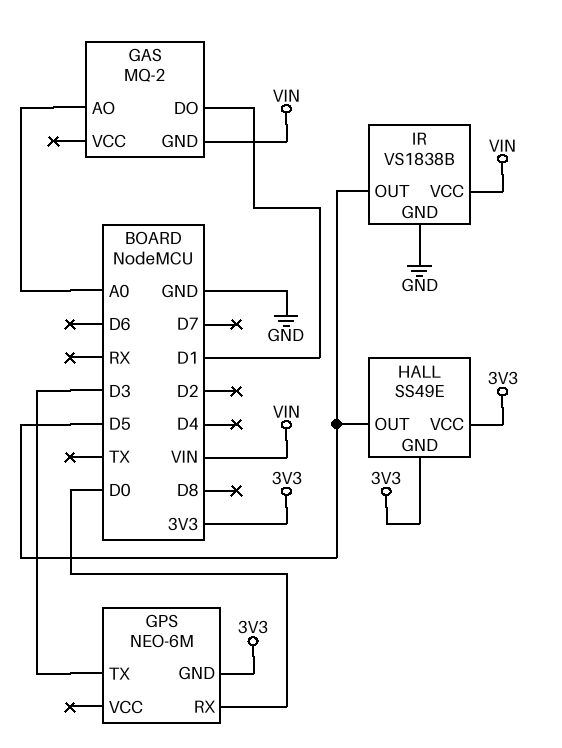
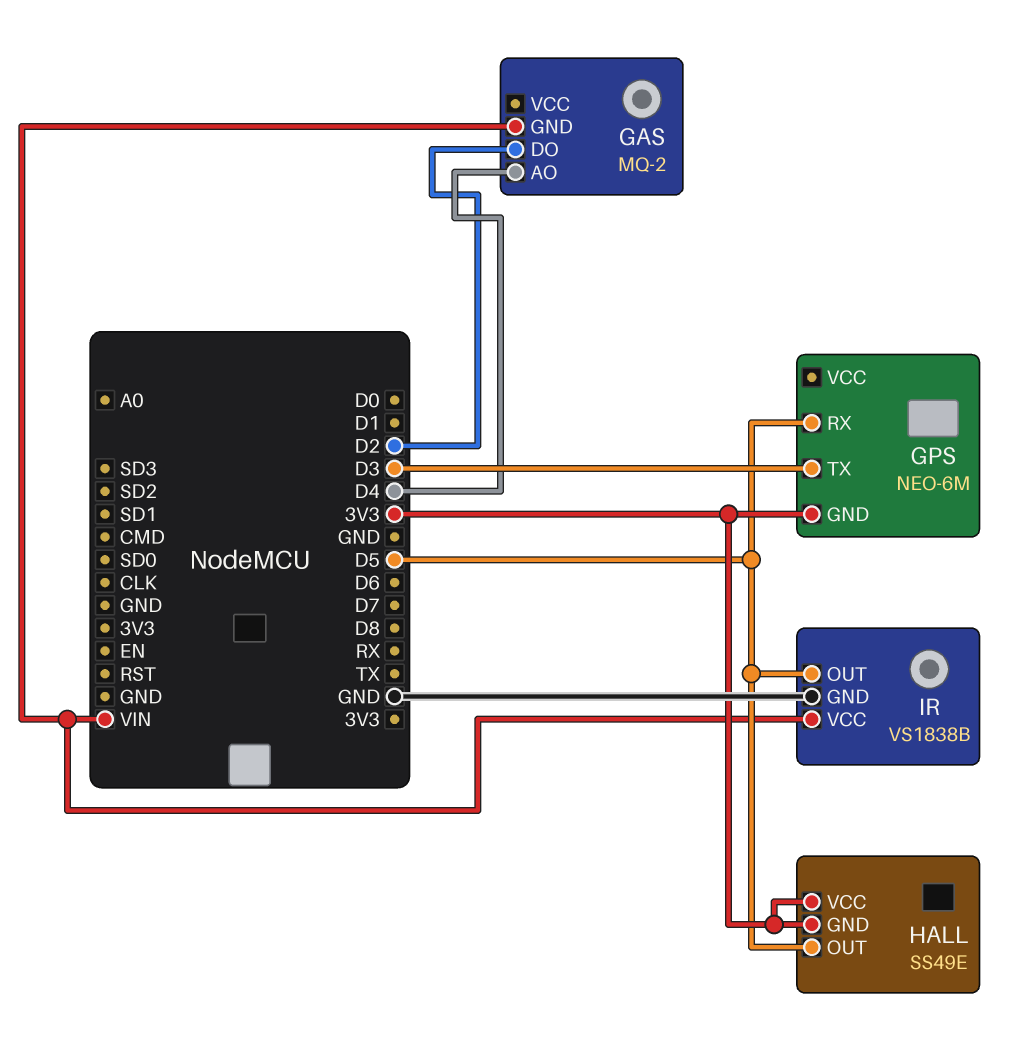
GAS pin AO: A0 -> D4
GAS pin DO: D1 -> D2
GPS pin RX: D0 -> D5

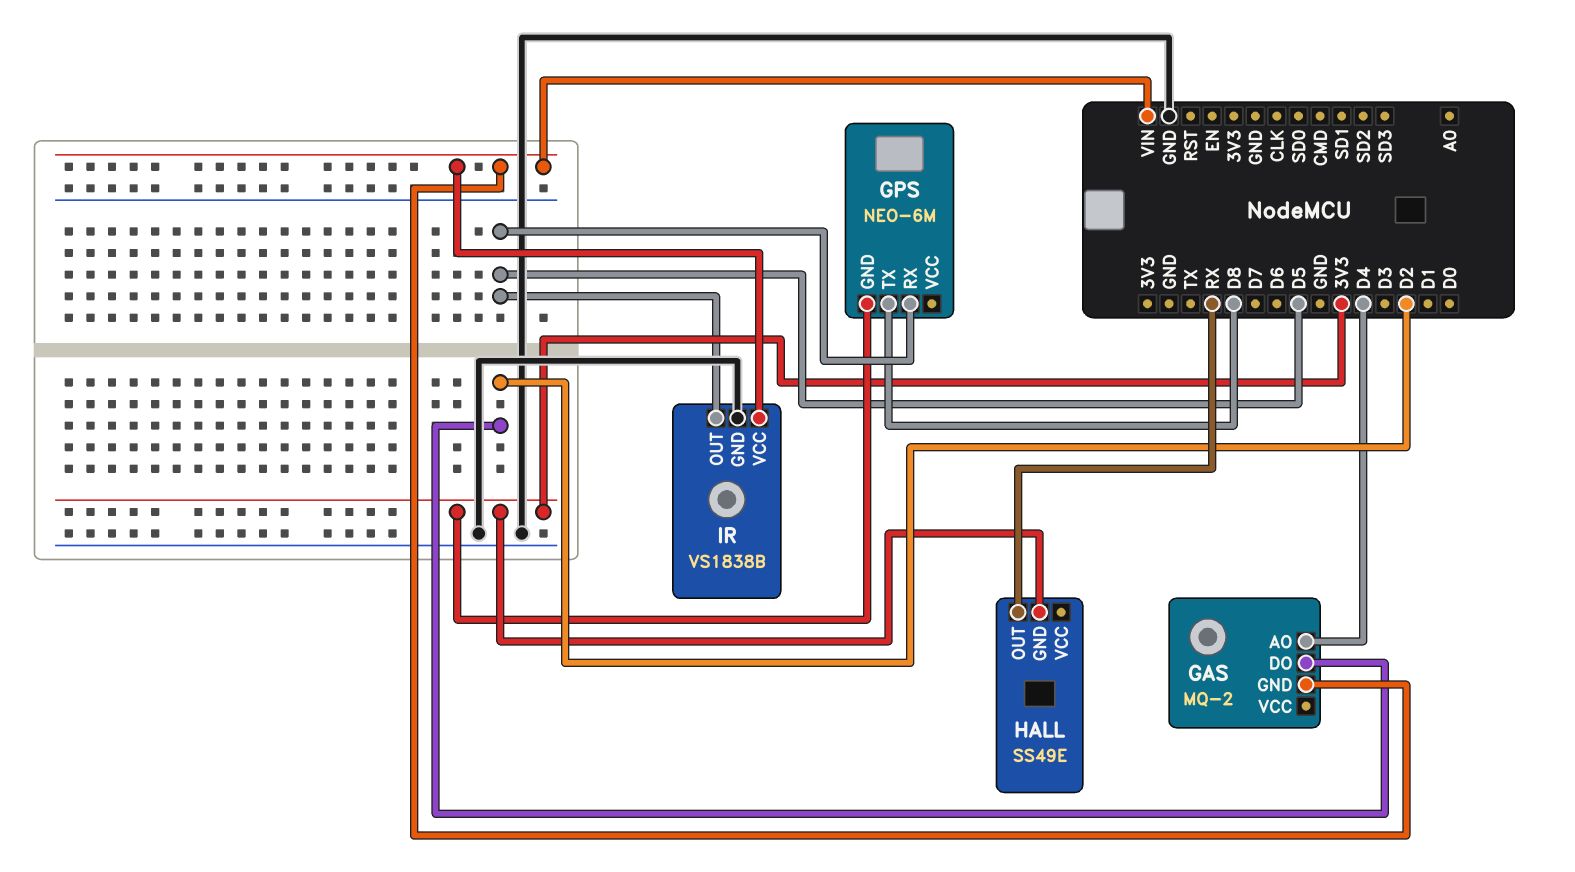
GPS pin TX: D3 -> D8
HALL pin OUT: D5 -> RX
HALL pin VCC: 3V3 -> none

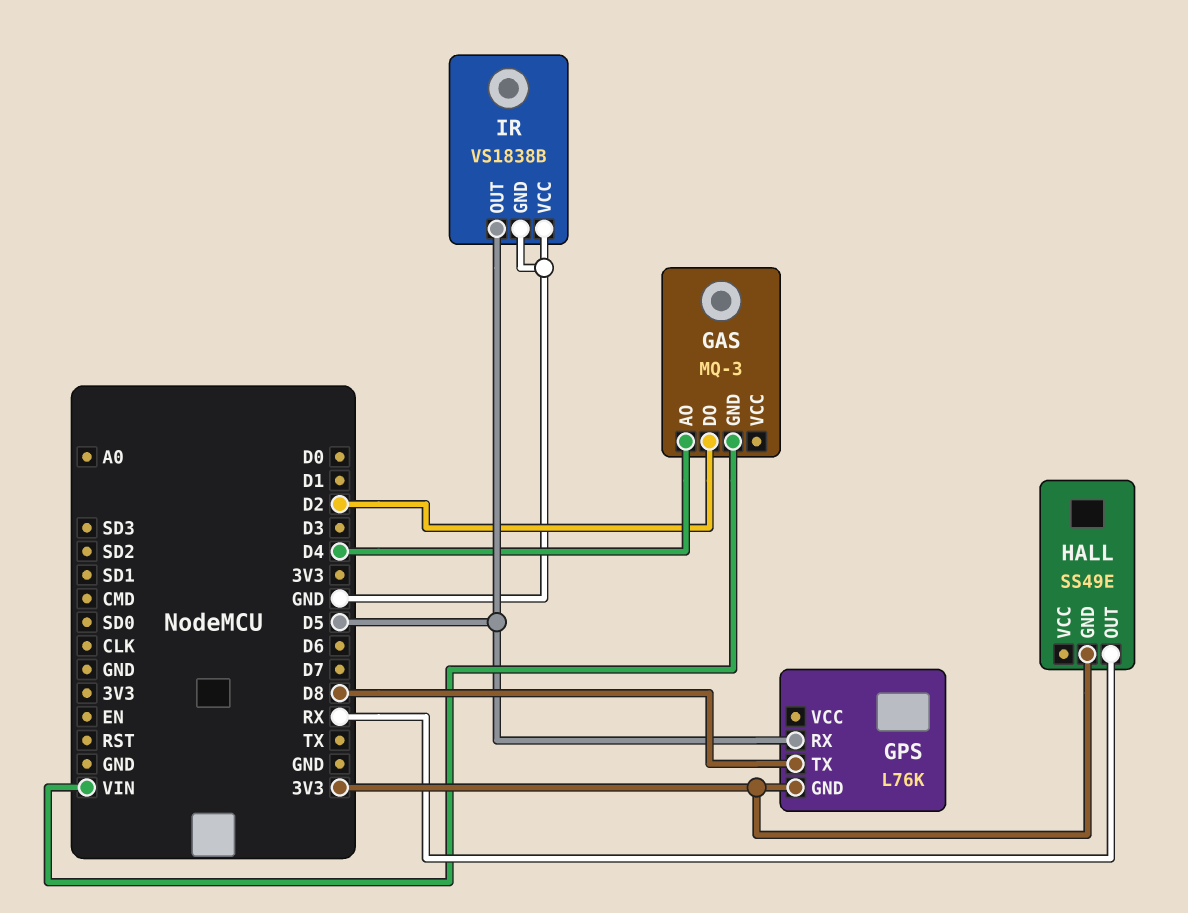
GAS: MQ-2 -> MQ-3
GPS: NEO-6M -> L76K
IR pin VCC: VIN -> GND

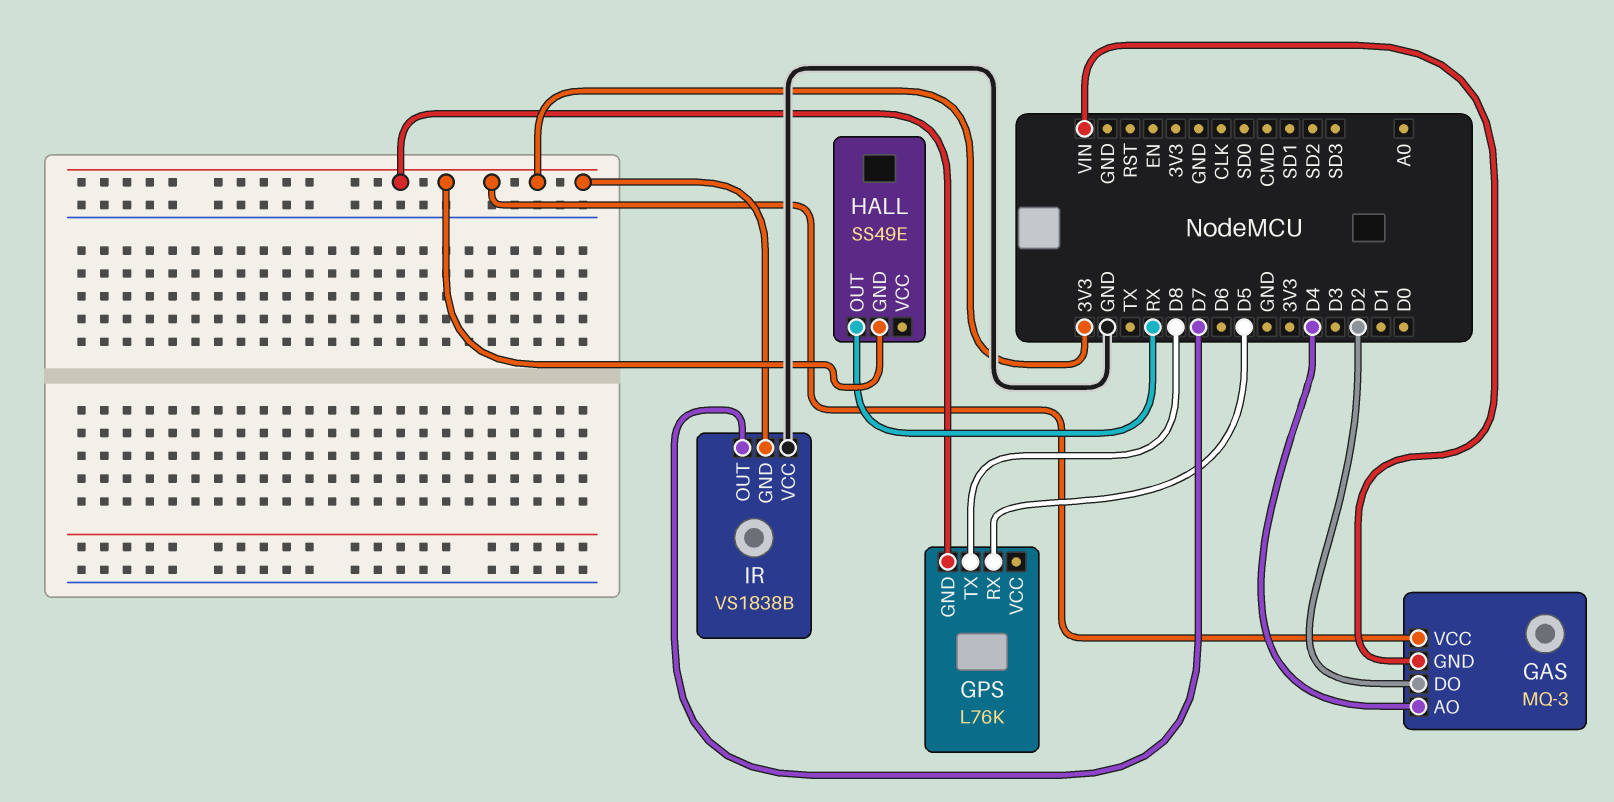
GAS pin VCC: none -> 3V3
IR pin GND: GND -> 3V3
IR pin OUT: D5 -> D7

